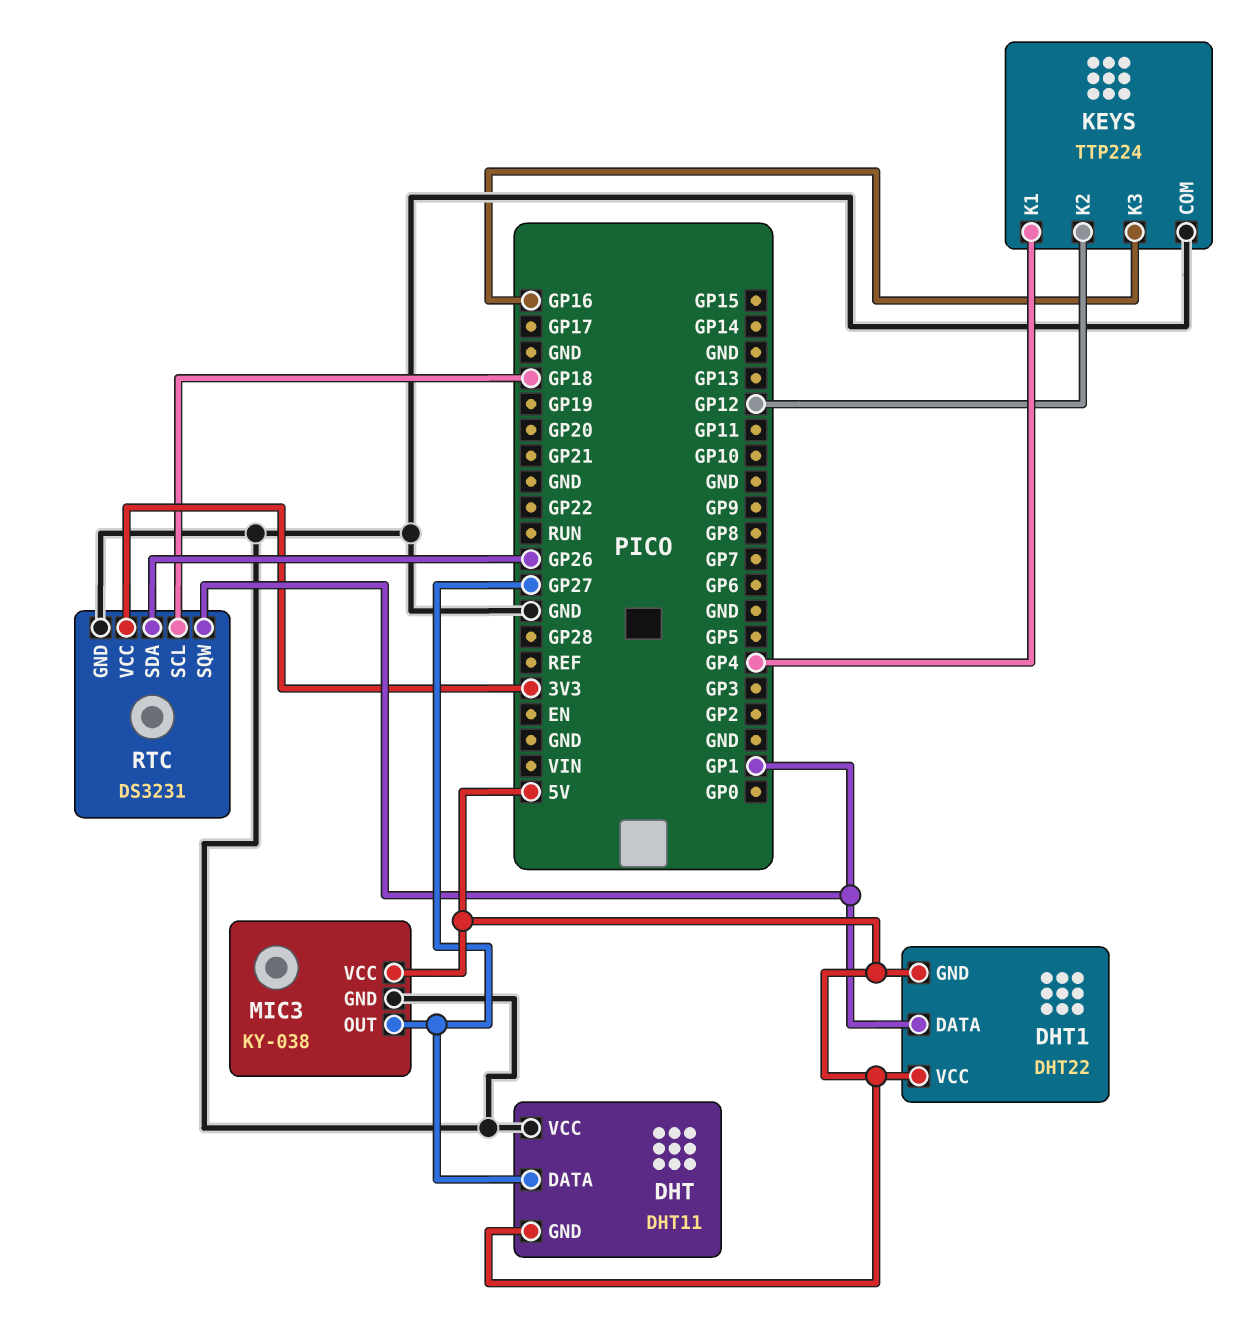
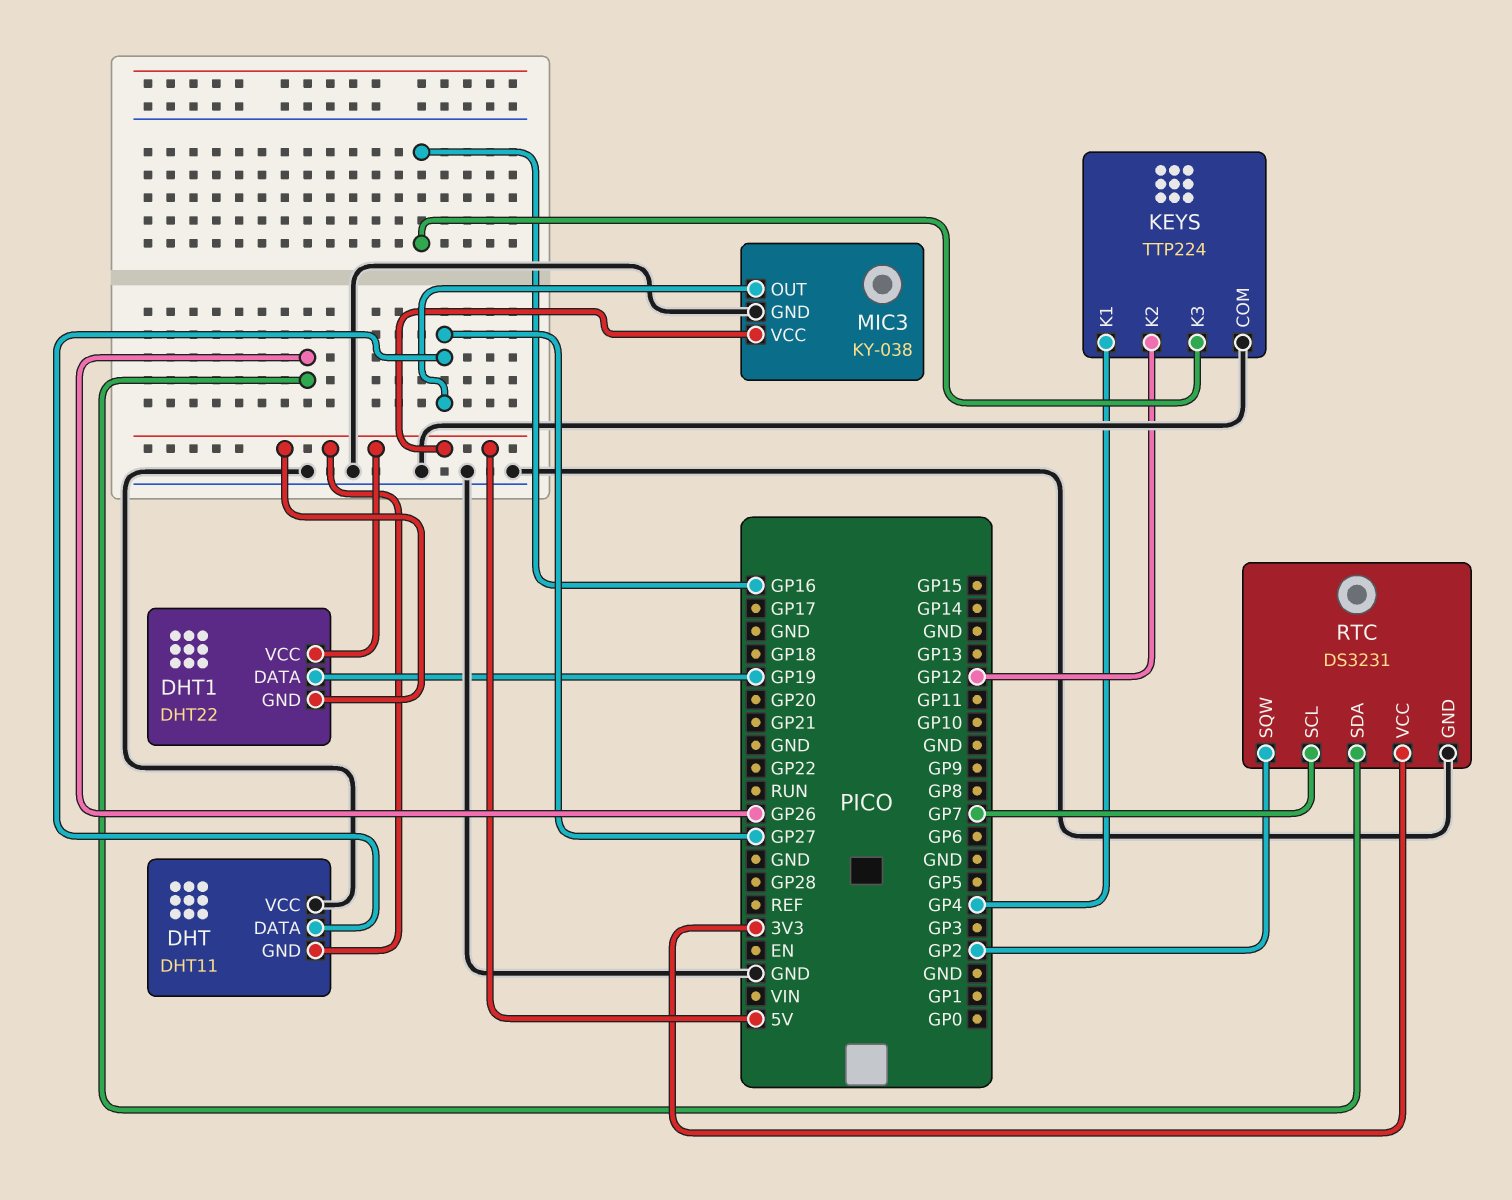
DHT1 pin DATA: GP1 -> GP19
RTC pin SCL: GP18 -> GP7
RTC pin SQW: GP1 -> GP2

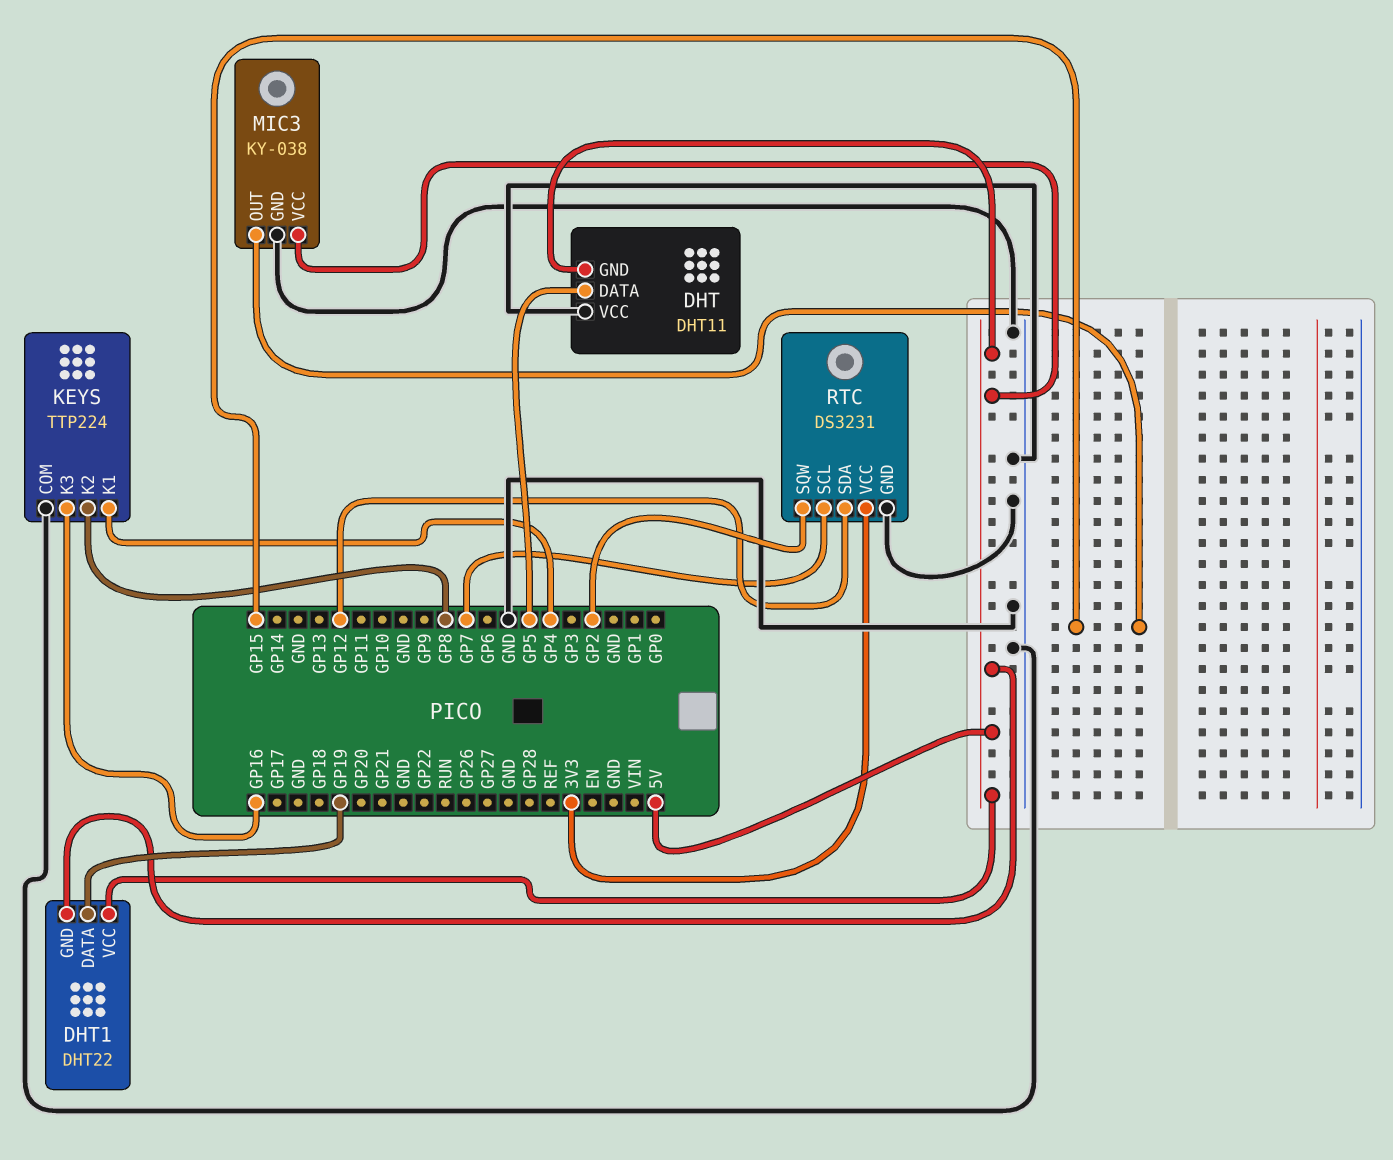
DHT pin DATA: GP27 -> GP5
KEYS pin K2: GP12 -> GP8
MIC3 pin OUT: GP27 -> GP15
RTC pin SDA: GP26 -> GP12

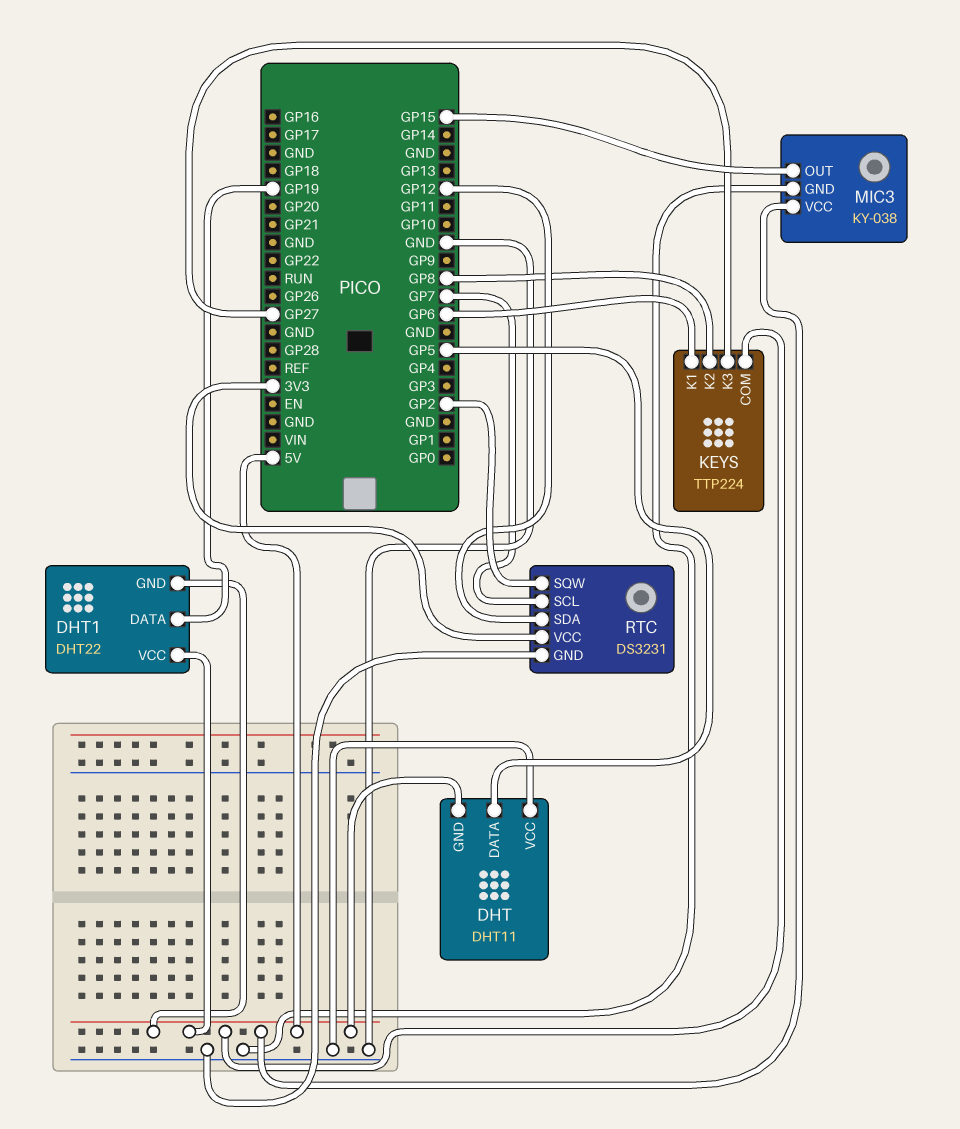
KEYS pin COM: GND -> 5V
KEYS pin K1: GP4 -> GP6
KEYS pin K3: GP16 -> GP27

